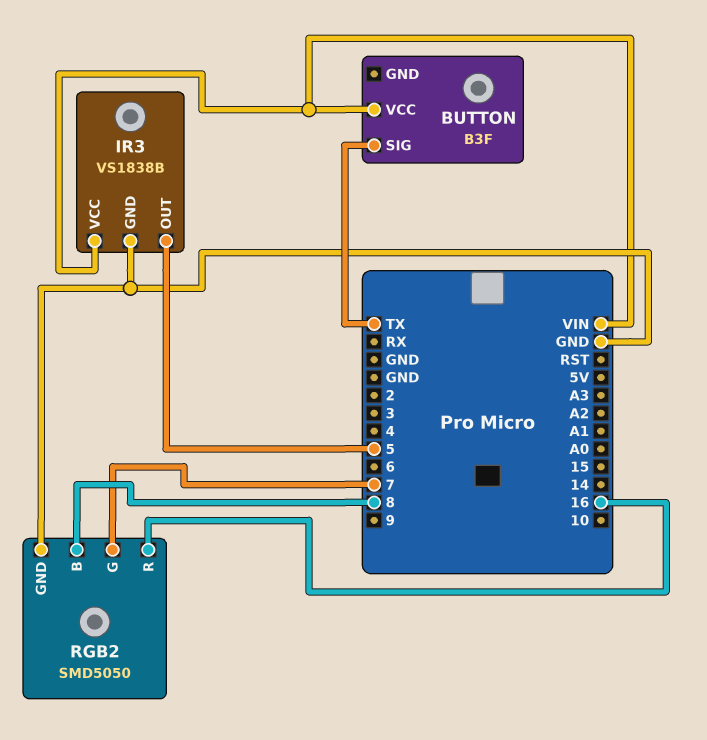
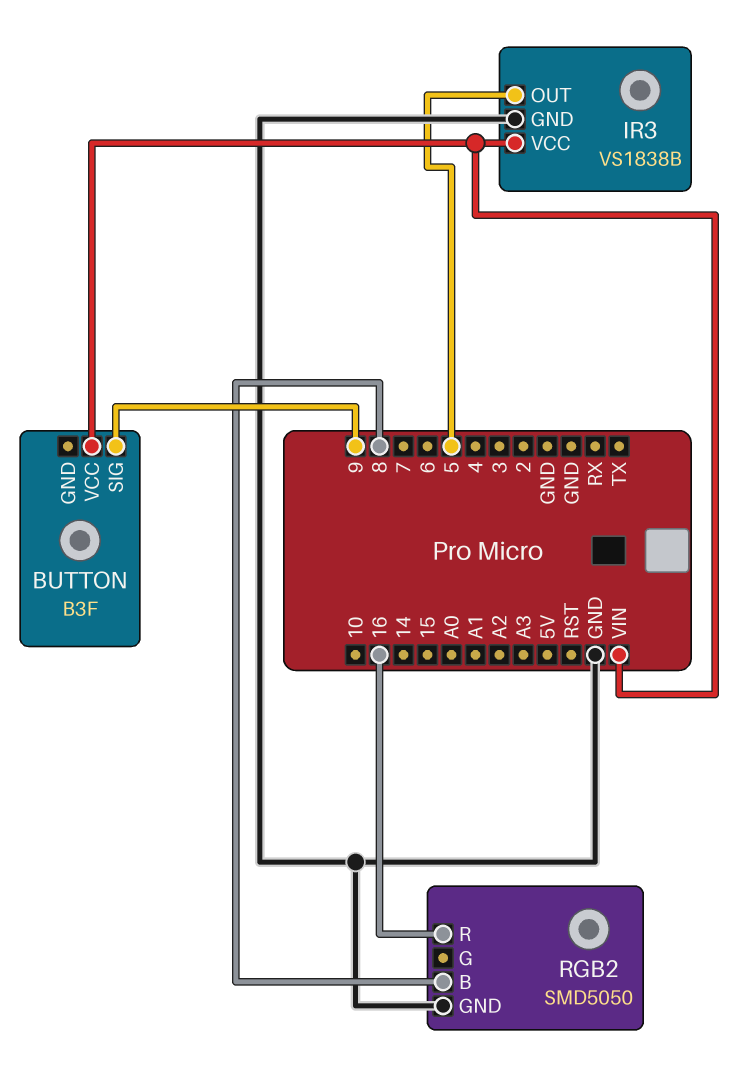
BUTTON pin SIG: TX -> 9
RGB2 pin G: 7 -> none

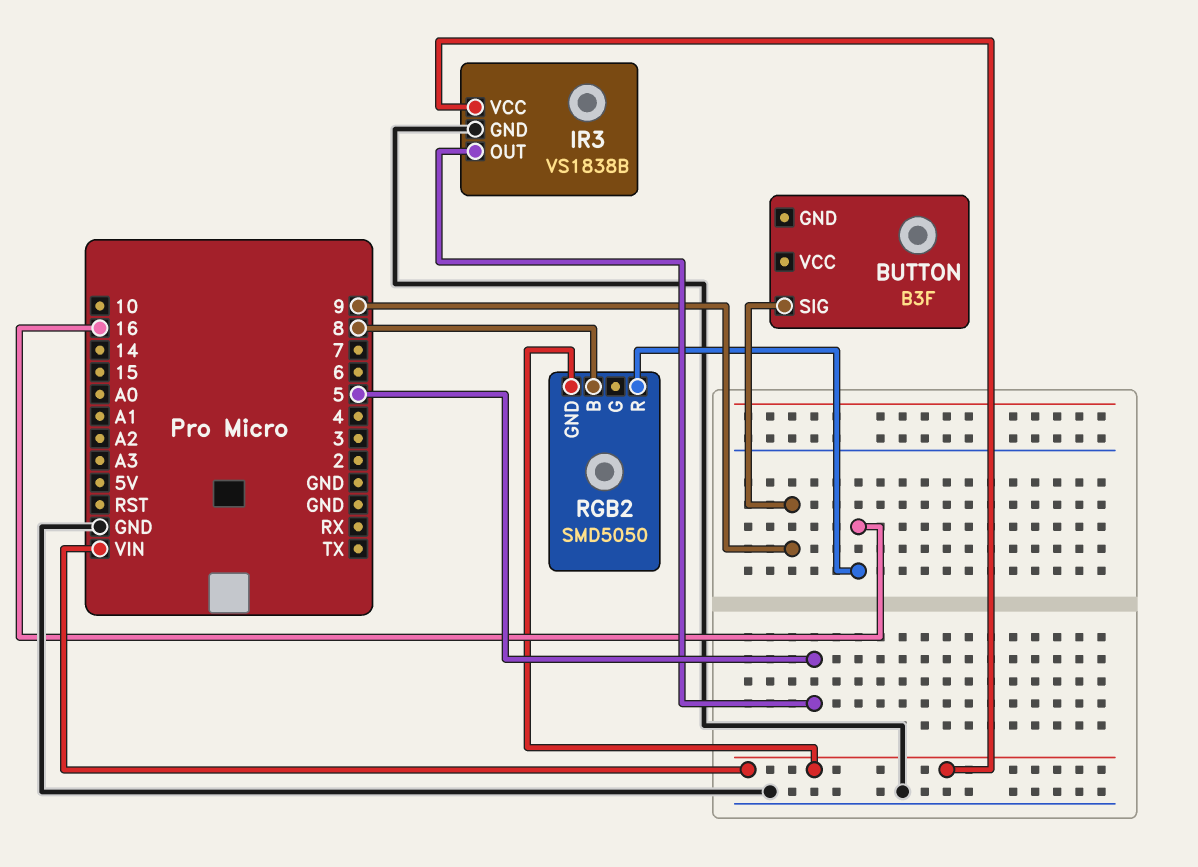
BUTTON pin VCC: VIN -> none
RGB2 pin GND: GND -> VIN

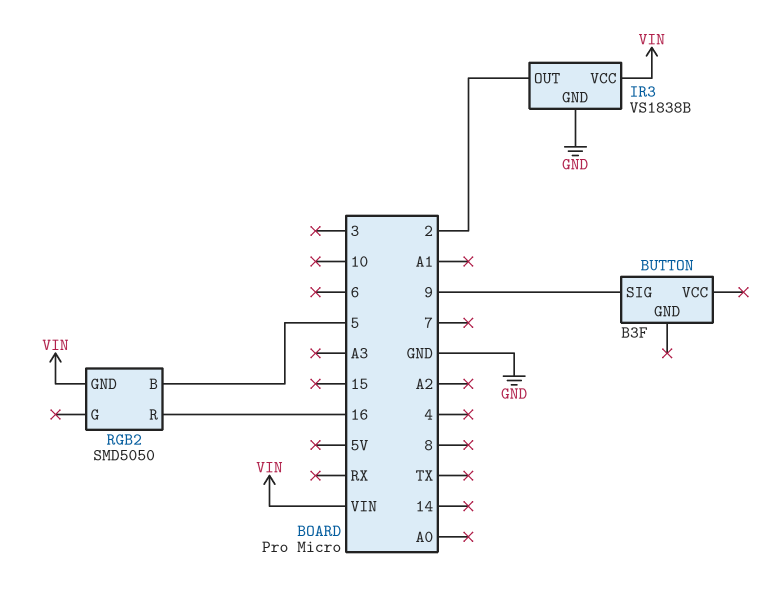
IR3 pin OUT: 5 -> 2
RGB2 pin B: 8 -> 5

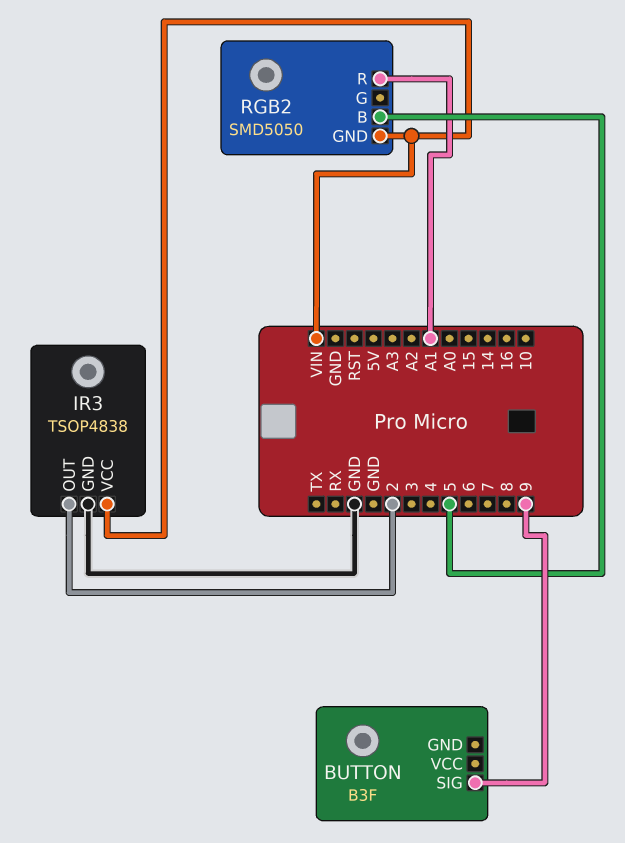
IR3: VS1838B -> TSOP4838
RGB2 pin R: 16 -> A1

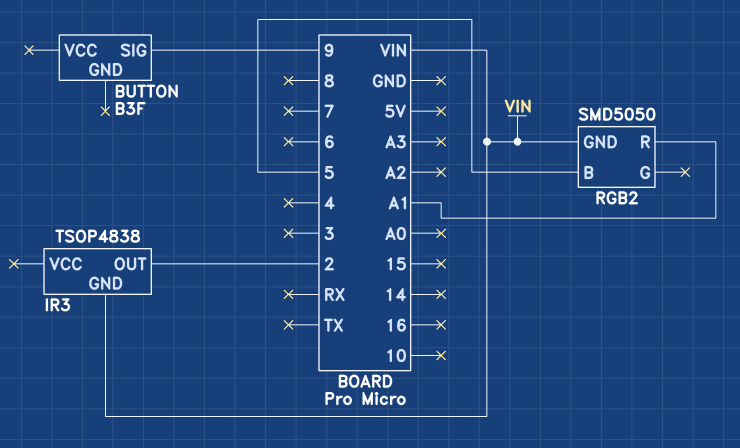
IR3 pin GND: GND -> VIN
IR3 pin VCC: VIN -> none

